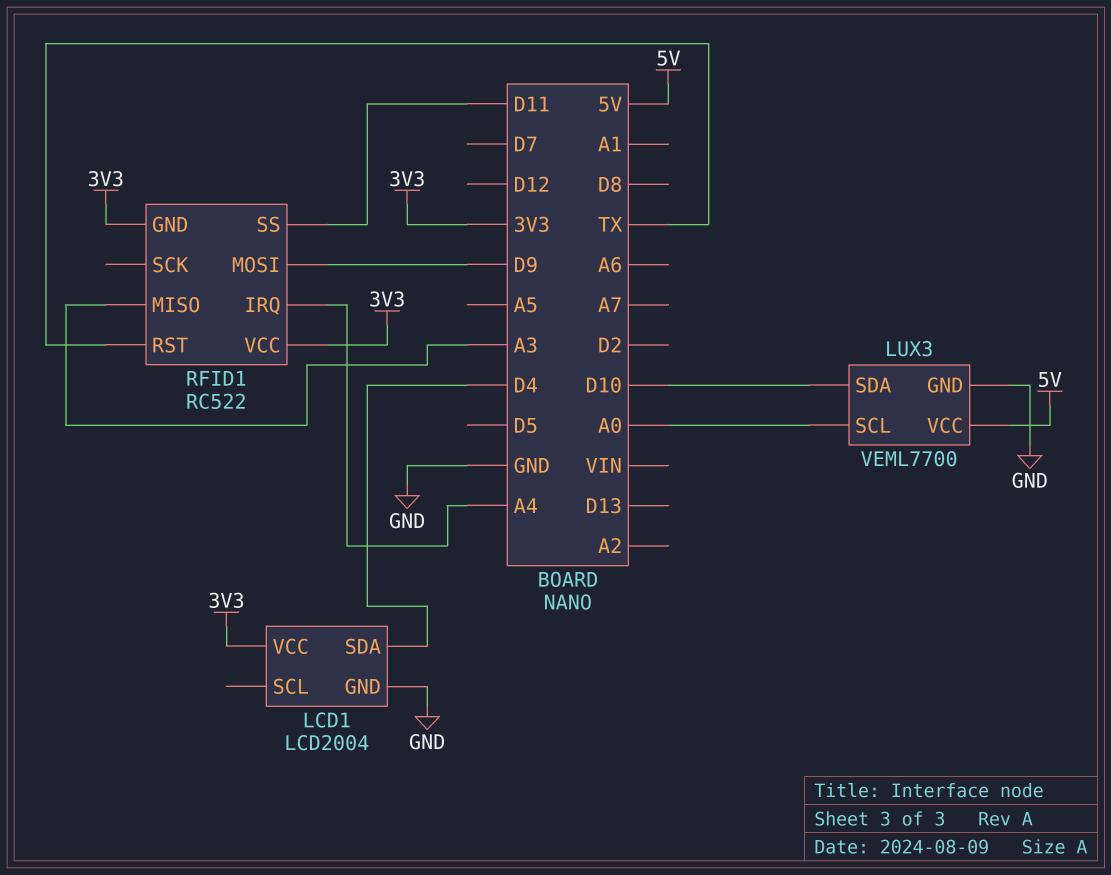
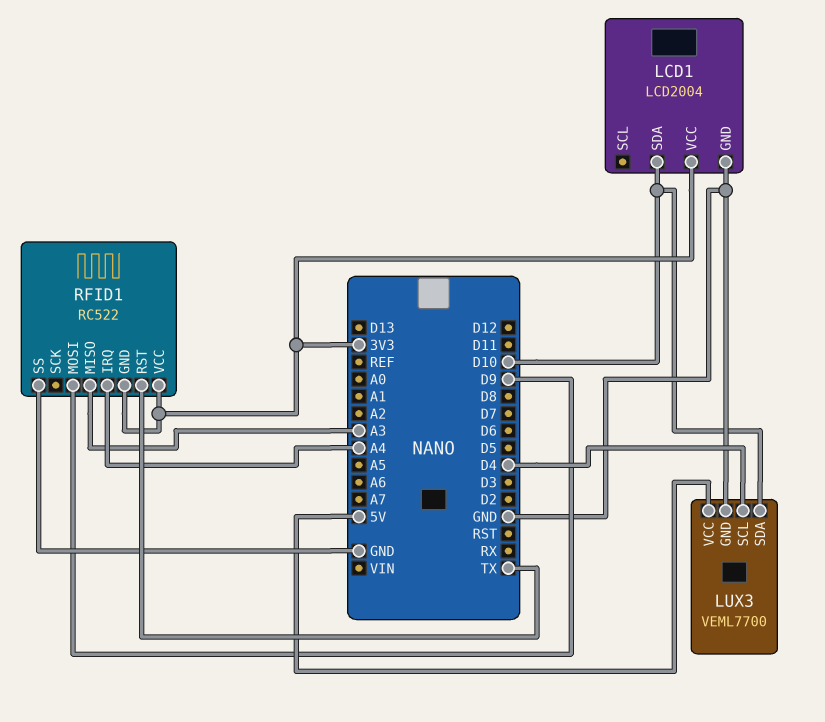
LCD1 pin SDA: D4 -> D10
LUX3 pin SCL: A0 -> D4
RFID1 pin SS: D11 -> GND

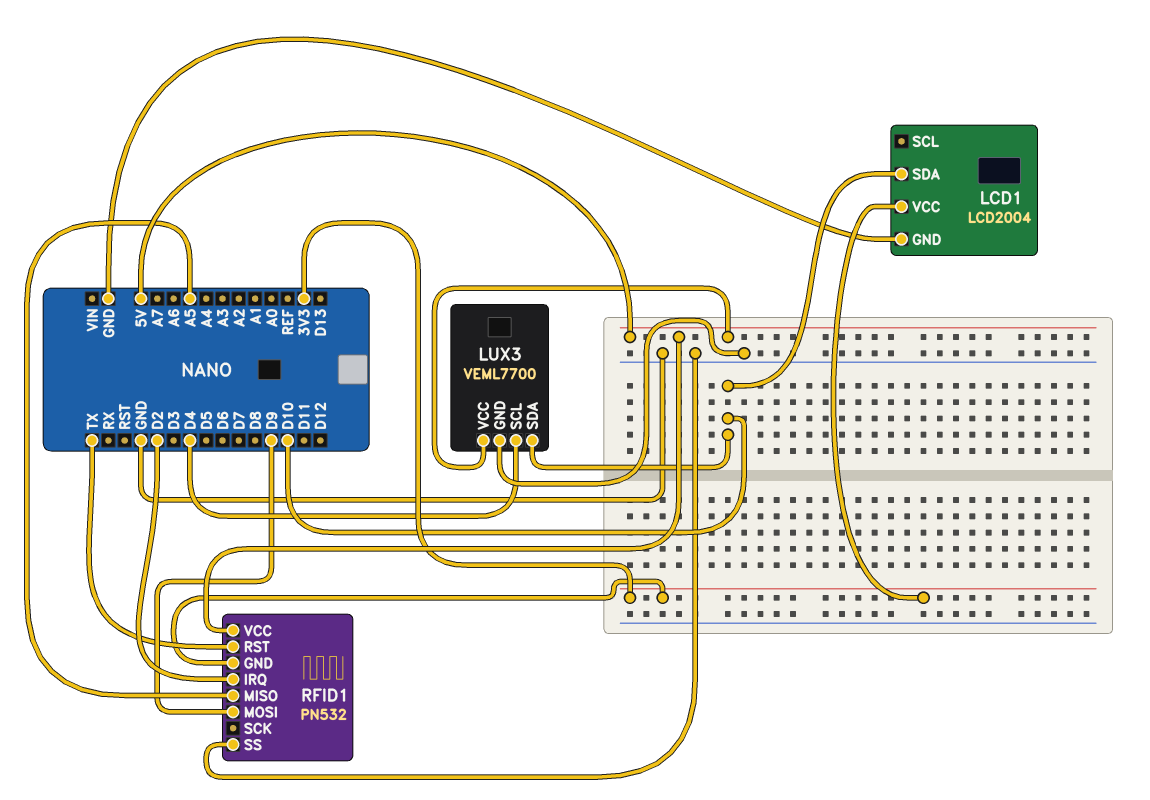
RFID1: RC522 -> PN532
RFID1 pin IRQ: A4 -> D2
RFID1 pin MISO: A3 -> A5
RFID1 pin VCC: 3V3 -> 5V

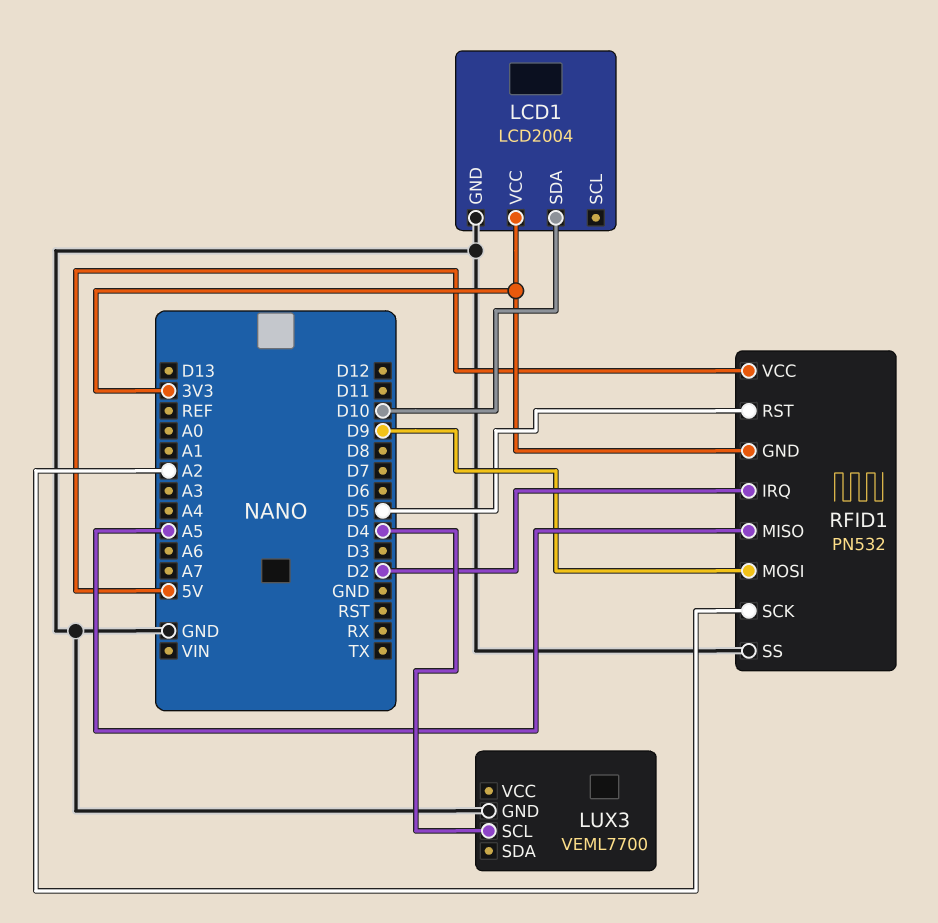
LUX3 pin SDA: D10 -> none
LUX3 pin VCC: 5V -> none
RFID1 pin RST: TX -> D5
RFID1 pin SCK: none -> A2

